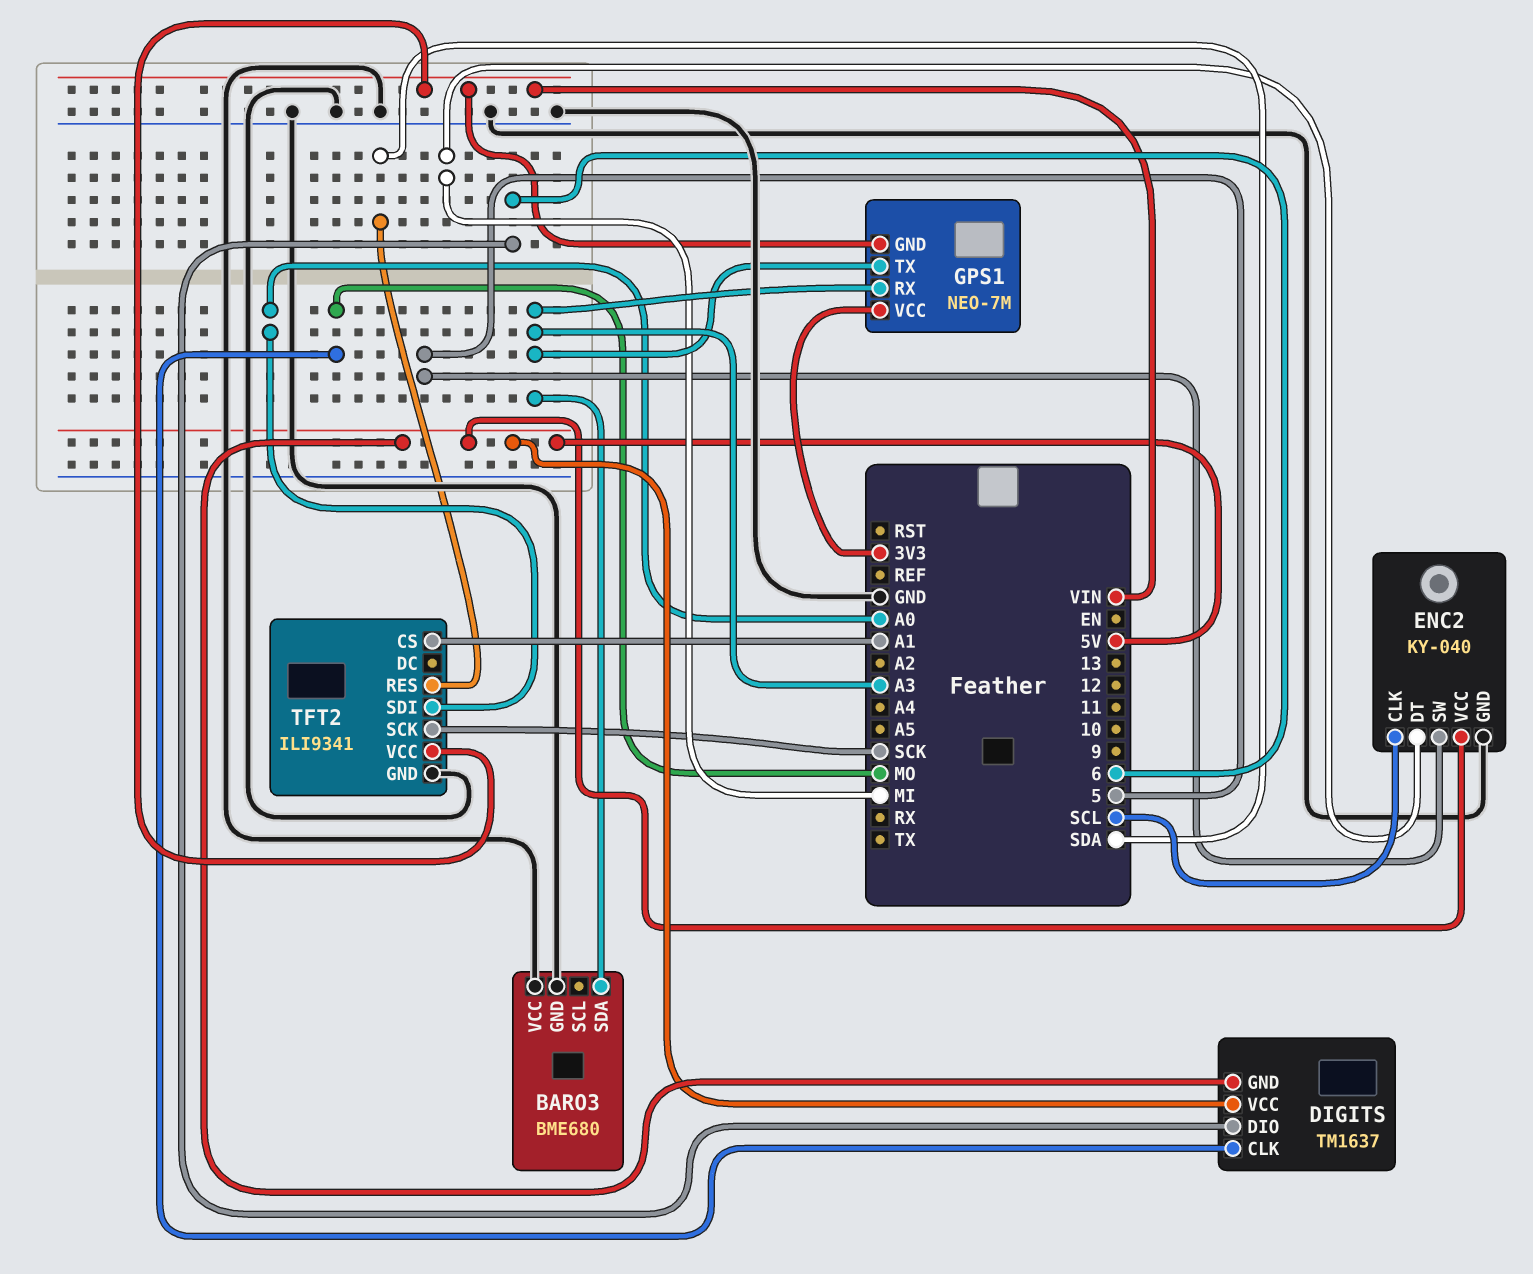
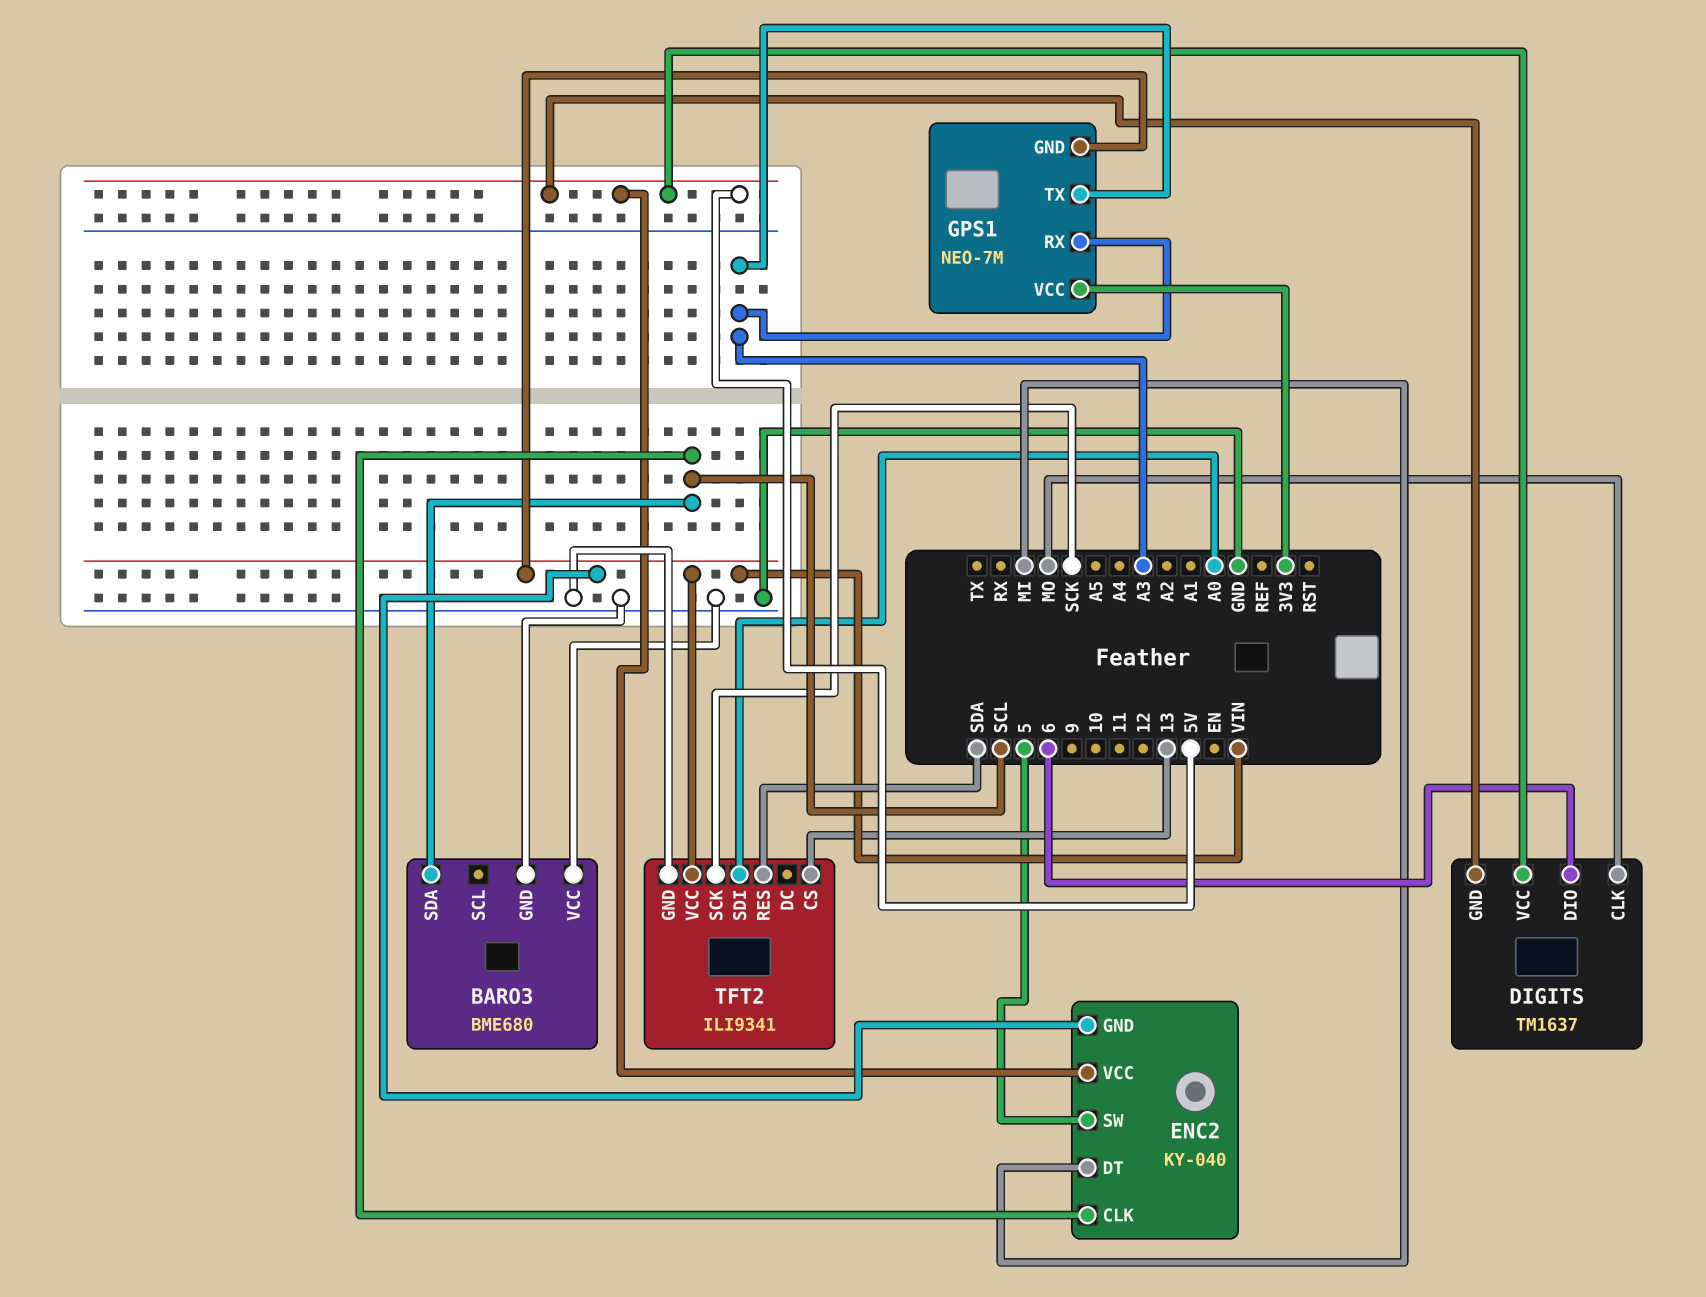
BARO3 pin SDA: A3 -> SCL
ENC2 pin GND: GND -> VIN
TFT2 pin CS: A1 -> 13

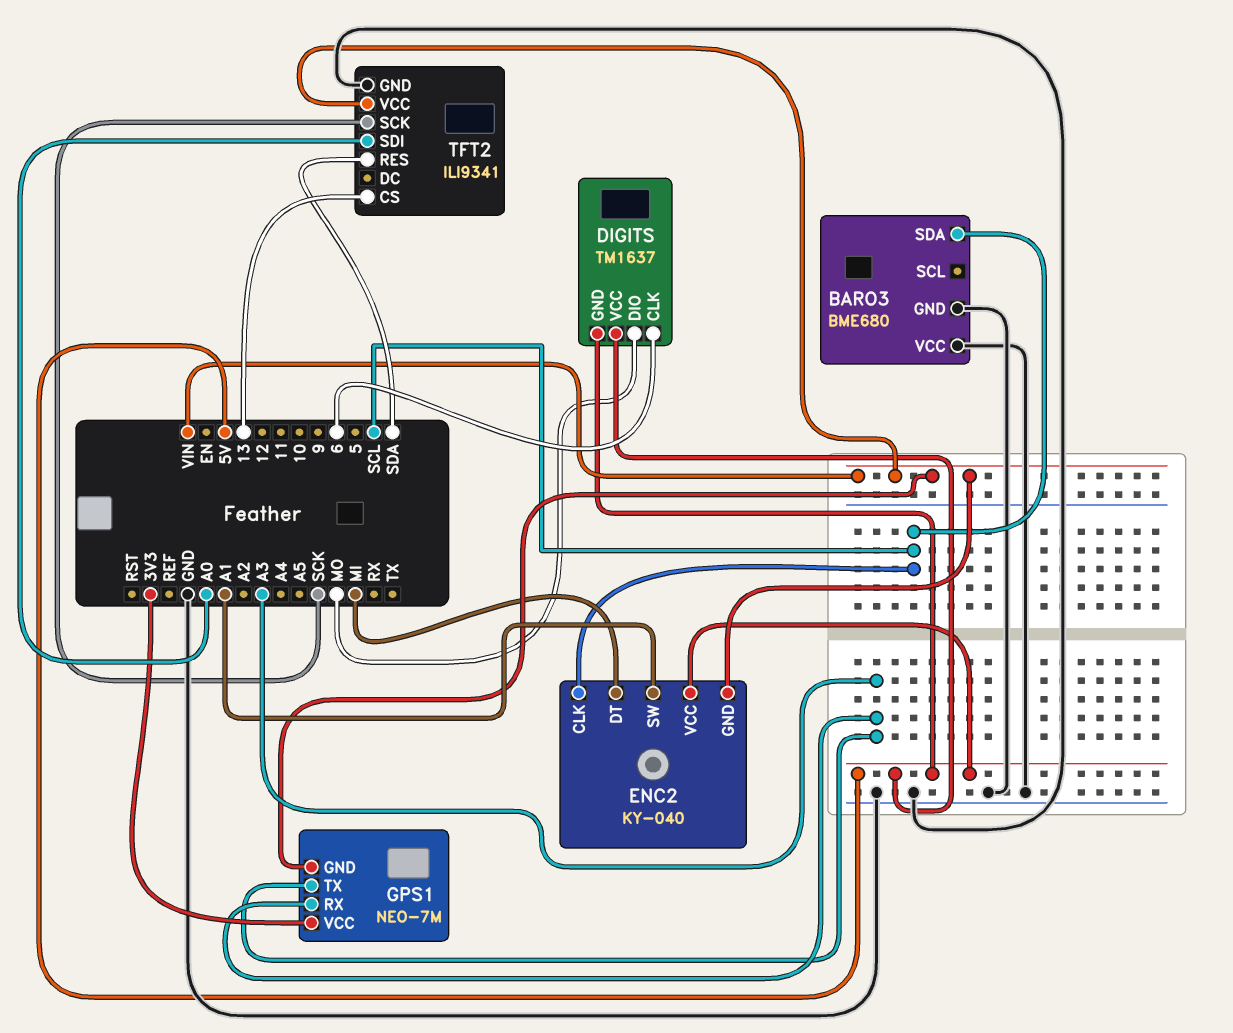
DIGITS pin CLK: MO -> 6
DIGITS pin DIO: 6 -> MO
ENC2 pin SW: 5 -> A1

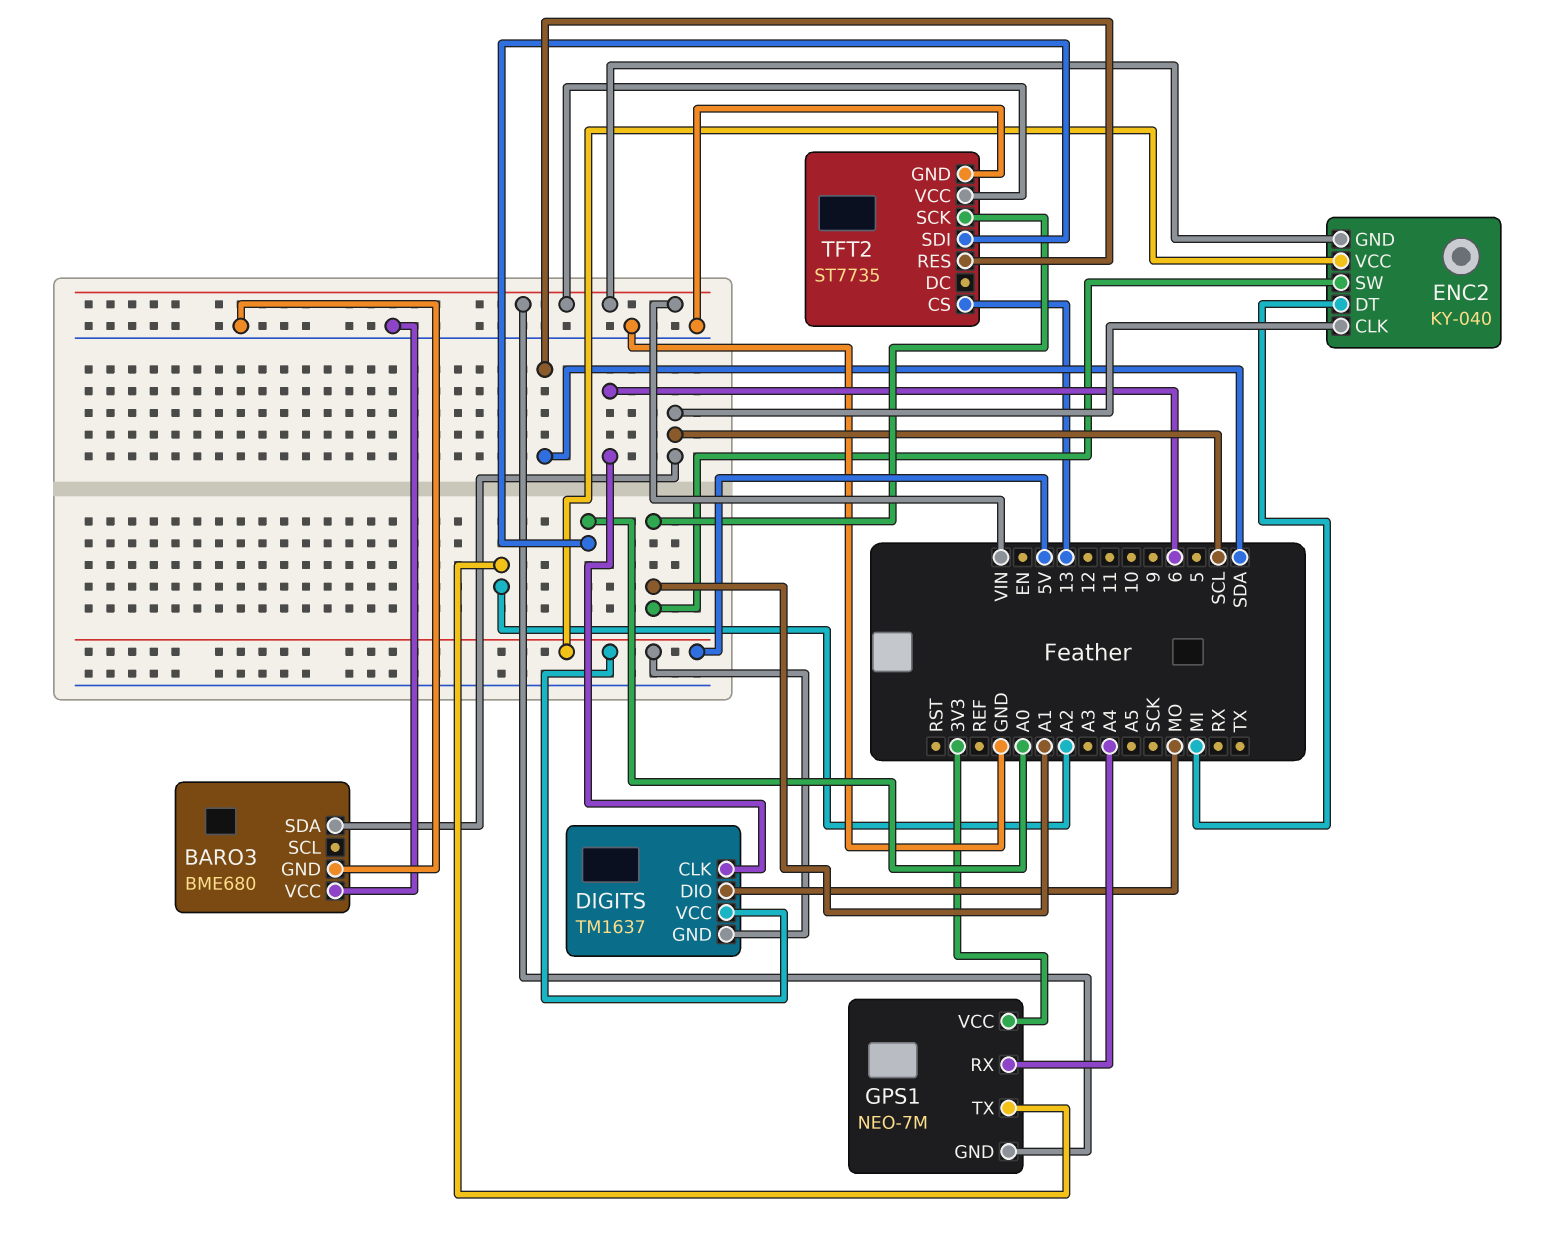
GPS1 pin RX: A3 -> A4
GPS1 pin TX: A3 -> A2
TFT2: ILI9341 -> ST7735
TFT2 pin SCK: SCK -> A1

